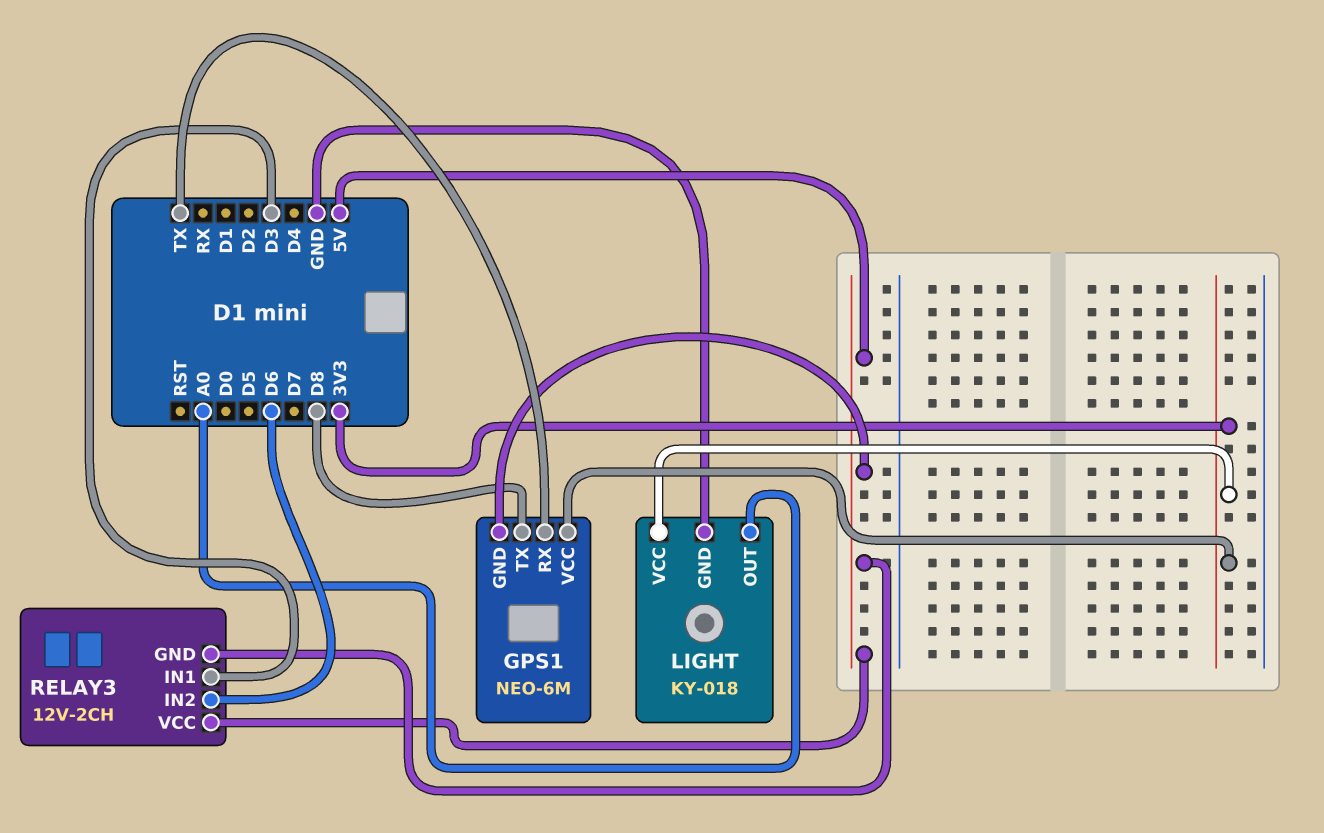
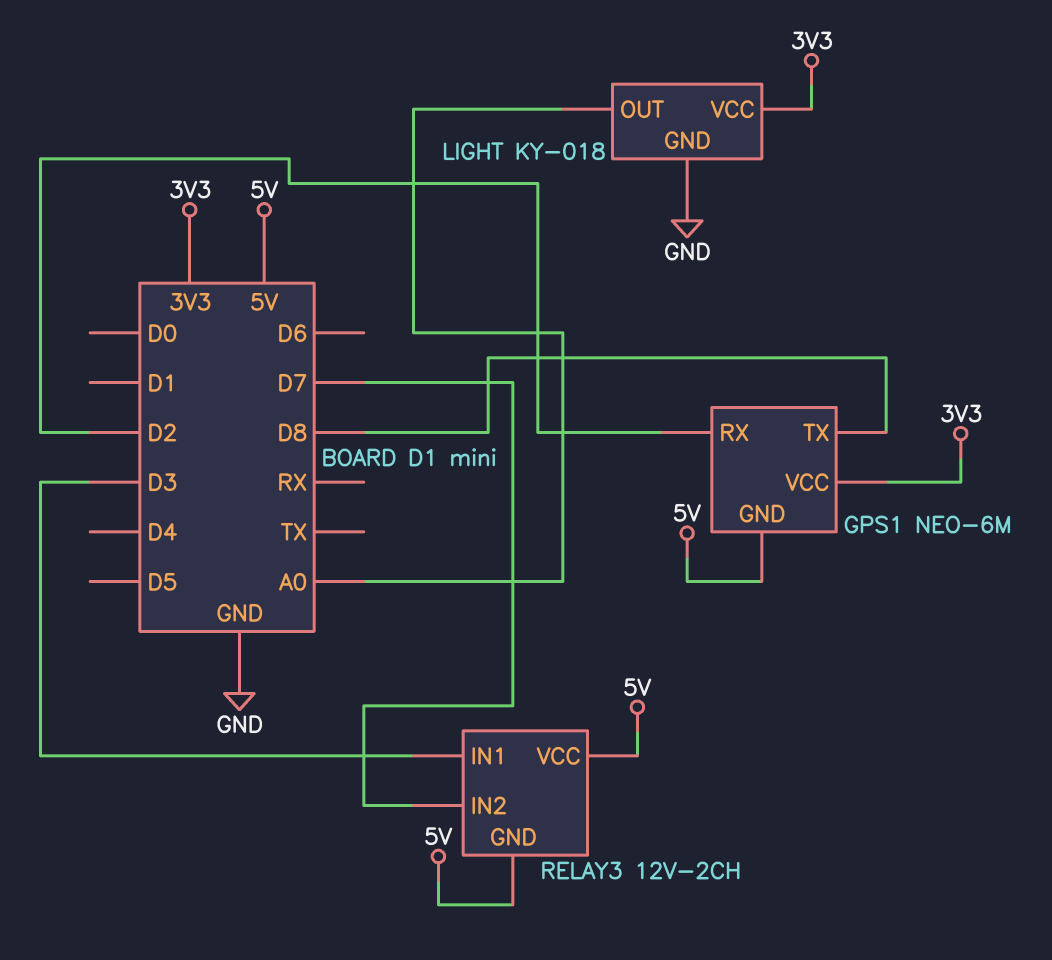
GPS1 pin RX: TX -> D2
RELAY3 pin IN2: D6 -> D7

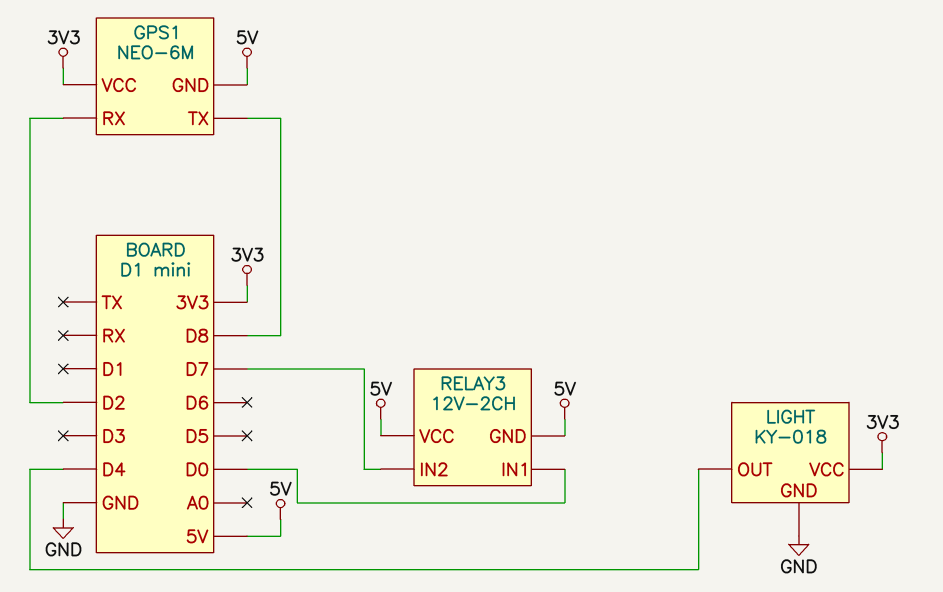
LIGHT pin OUT: A0 -> D4
RELAY3 pin IN1: D3 -> D0

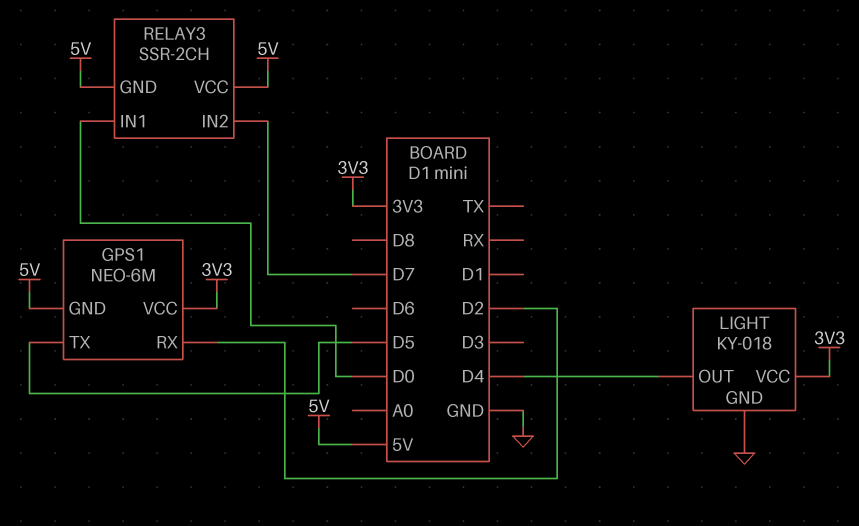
GPS1 pin TX: D8 -> D5
RELAY3: 12V-2CH -> SSR-2CH

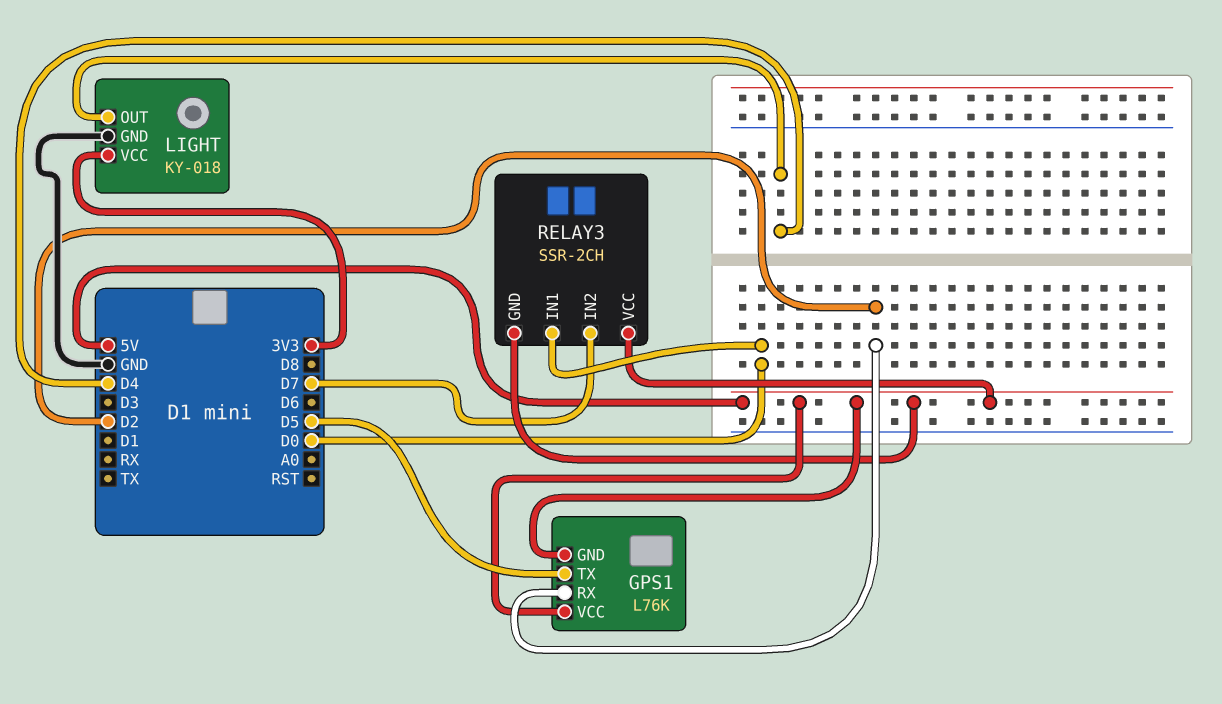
GPS1: NEO-6M -> L76K
GPS1 pin VCC: 3V3 -> 5V

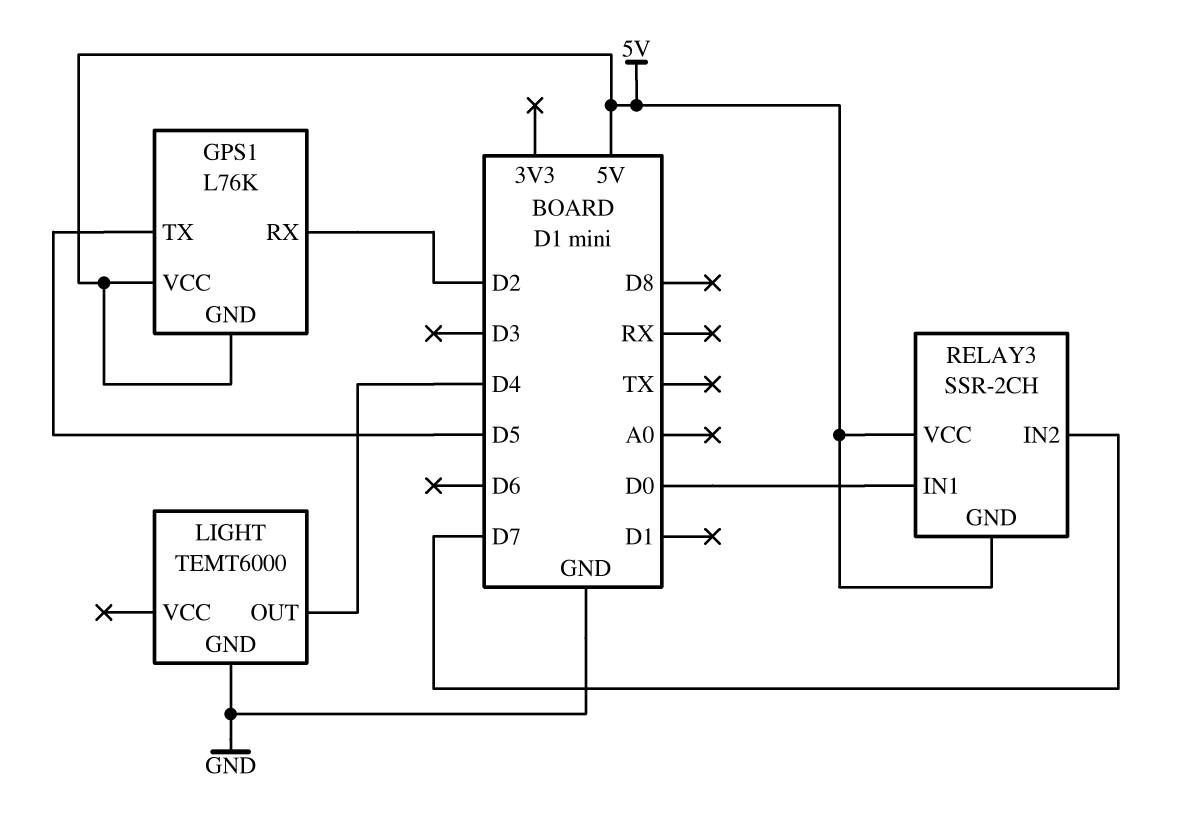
LIGHT: KY-018 -> TEMT6000
LIGHT pin VCC: 3V3 -> none

